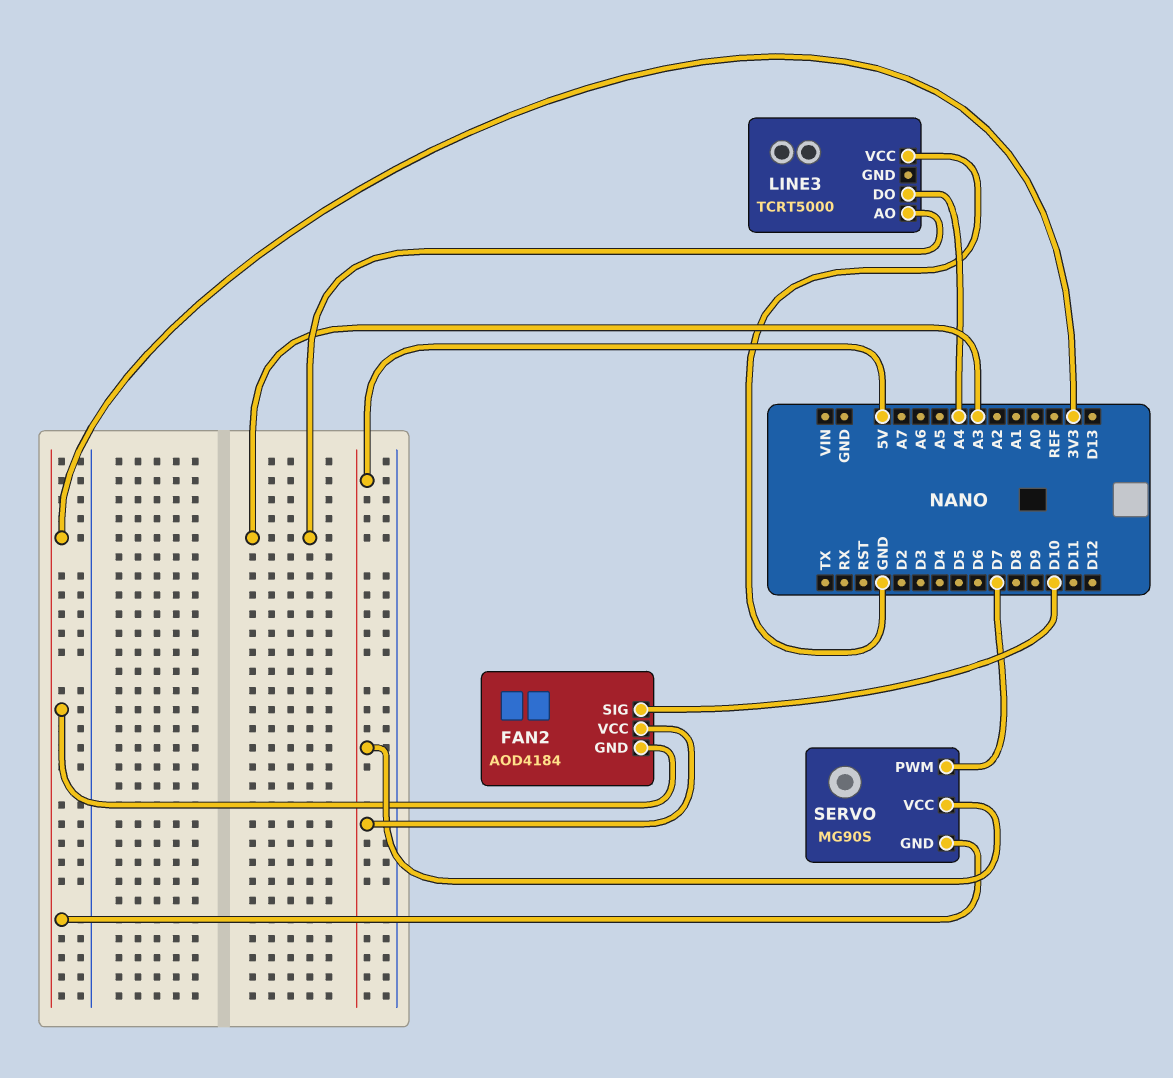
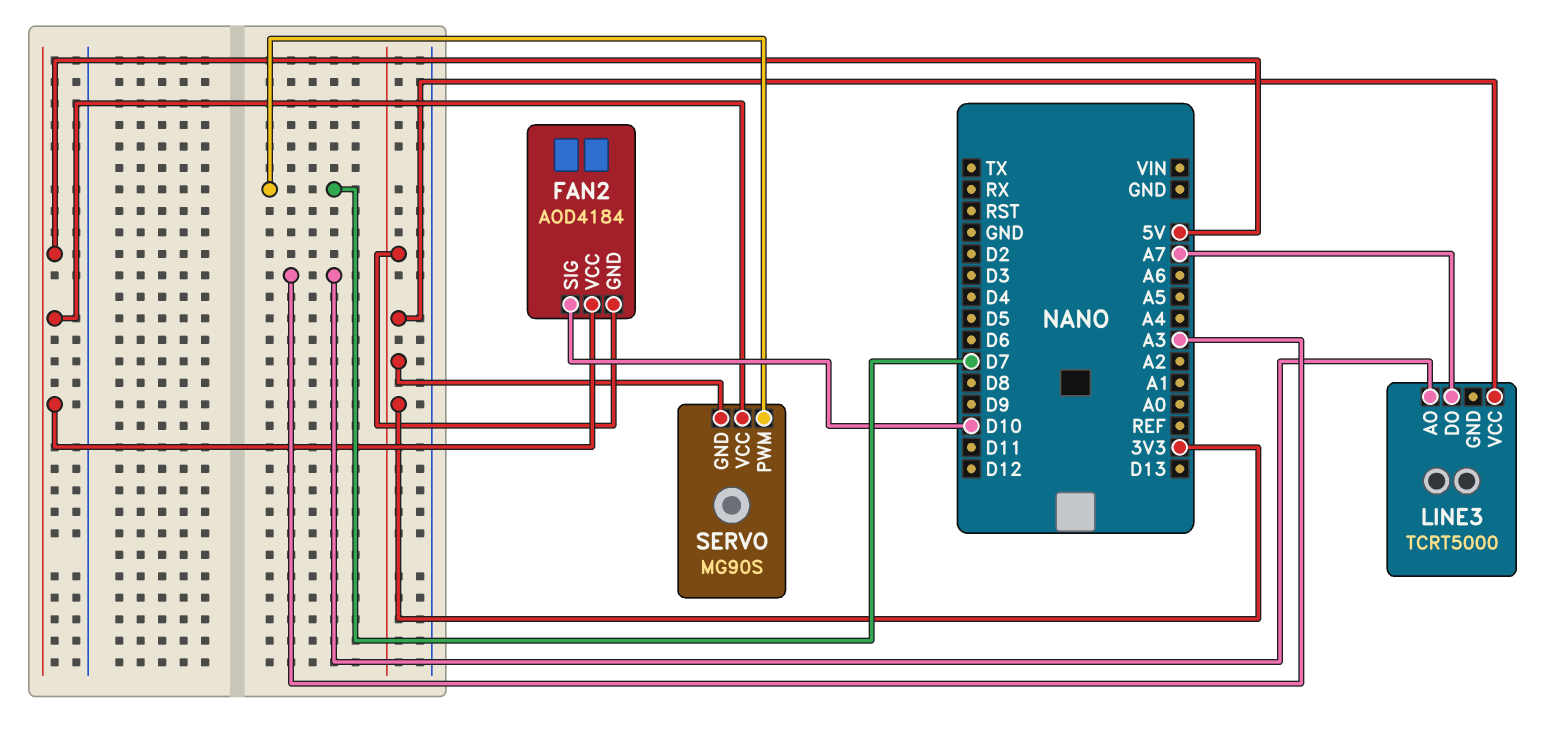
LINE3 pin DO: A4 -> A7
LINE3 pin VCC: GND -> 3V3

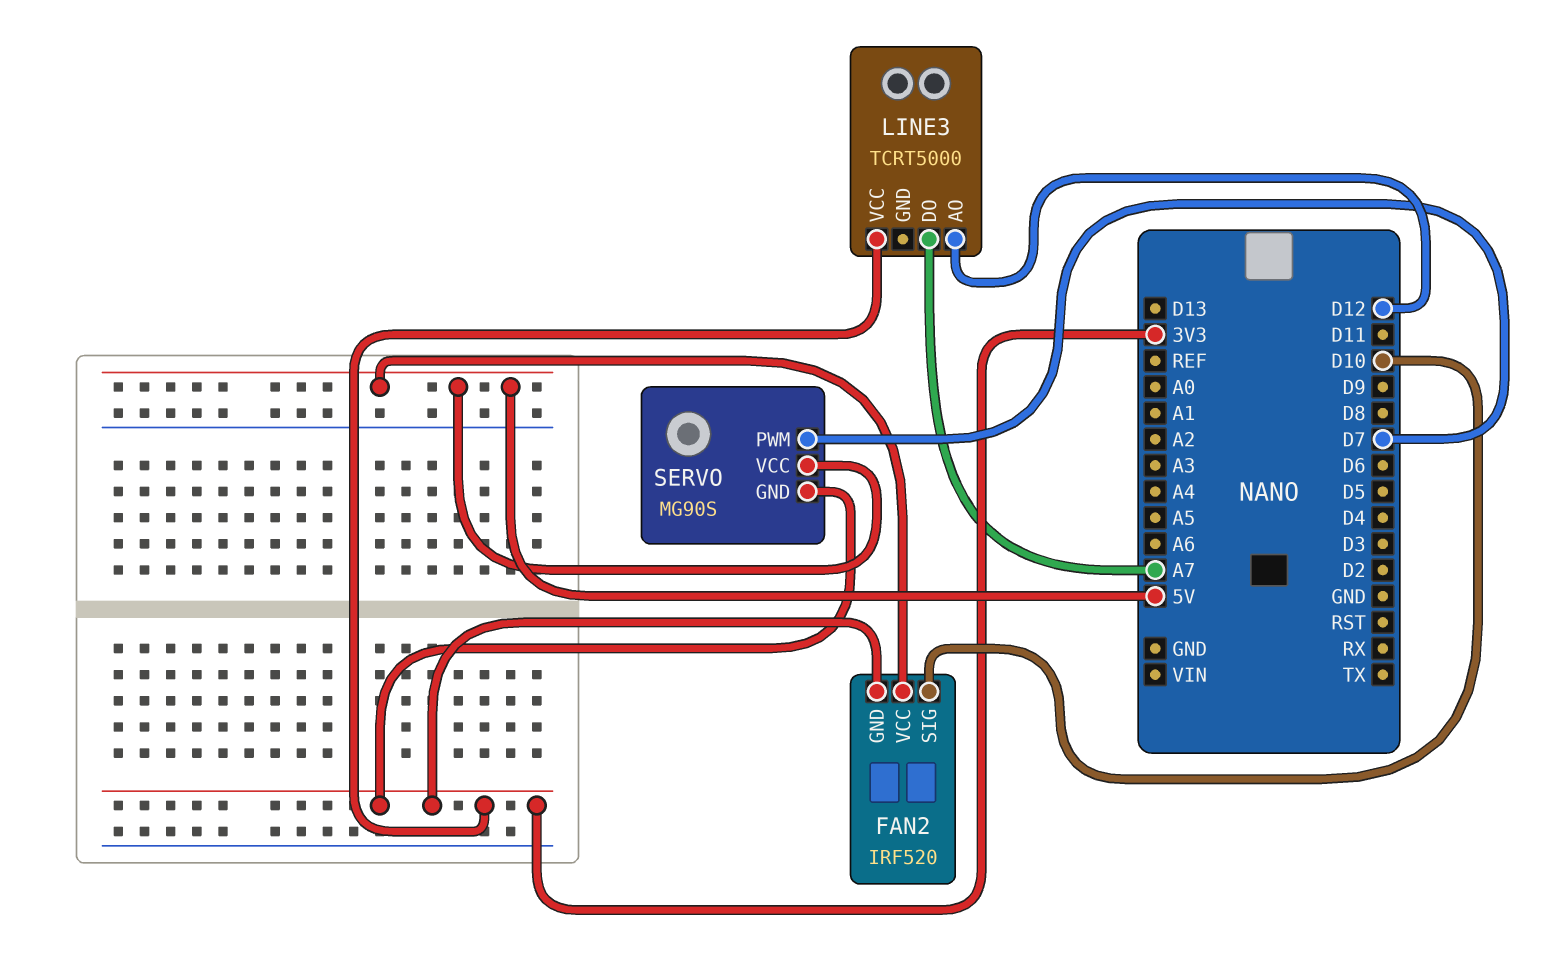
FAN2: AOD4184 -> IRF520
LINE3 pin AO: A3 -> D12

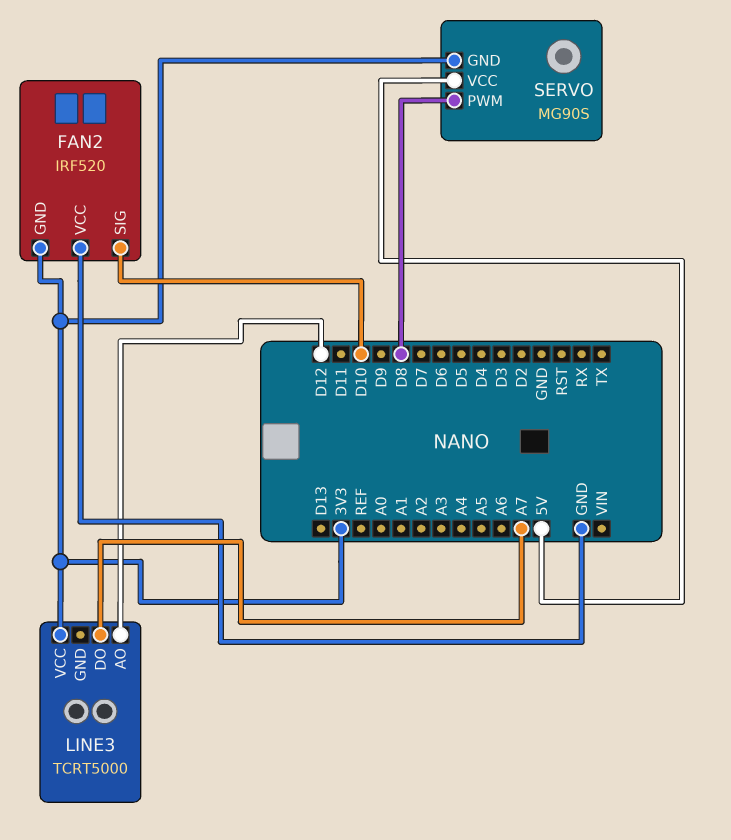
FAN2 pin VCC: 5V -> GND
SERVO pin PWM: D7 -> D8

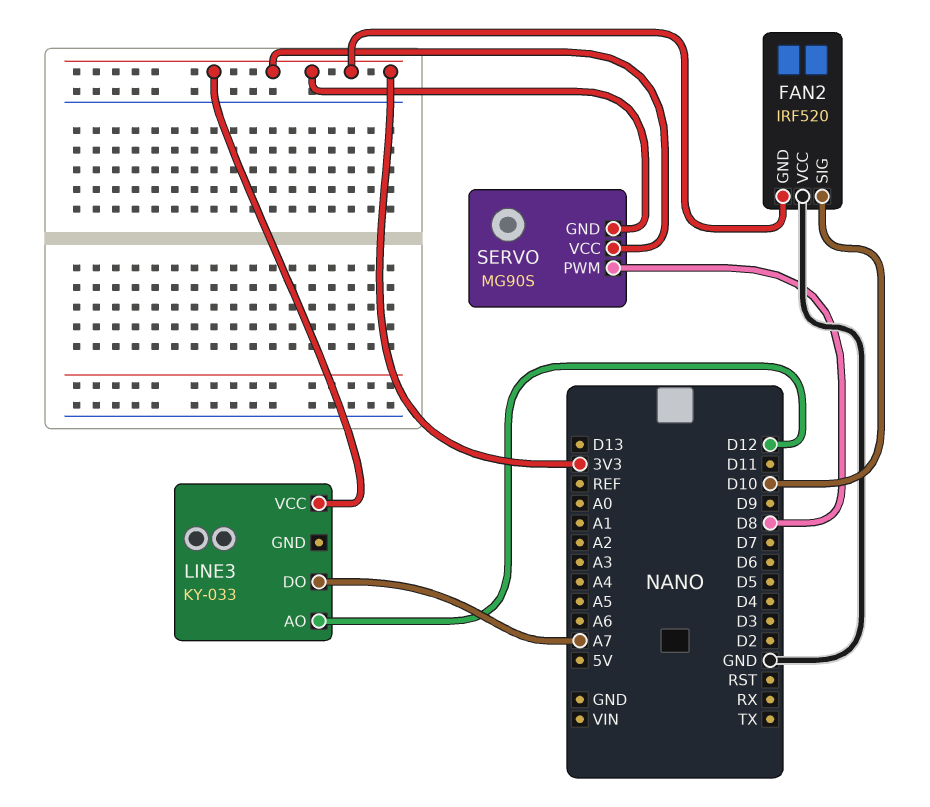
LINE3: TCRT5000 -> KY-033
SERVO pin VCC: 5V -> 3V3

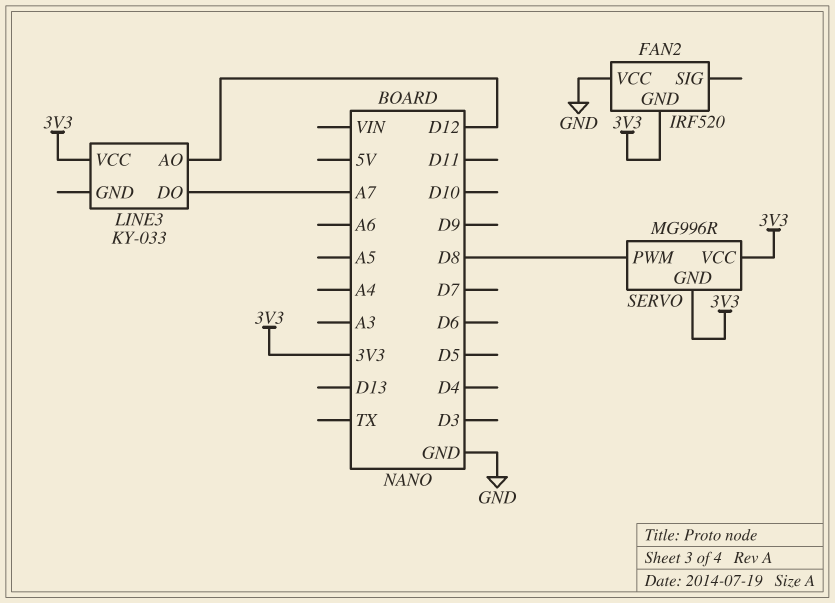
FAN2 pin SIG: D10 -> none
SERVO: MG90S -> MG996R

